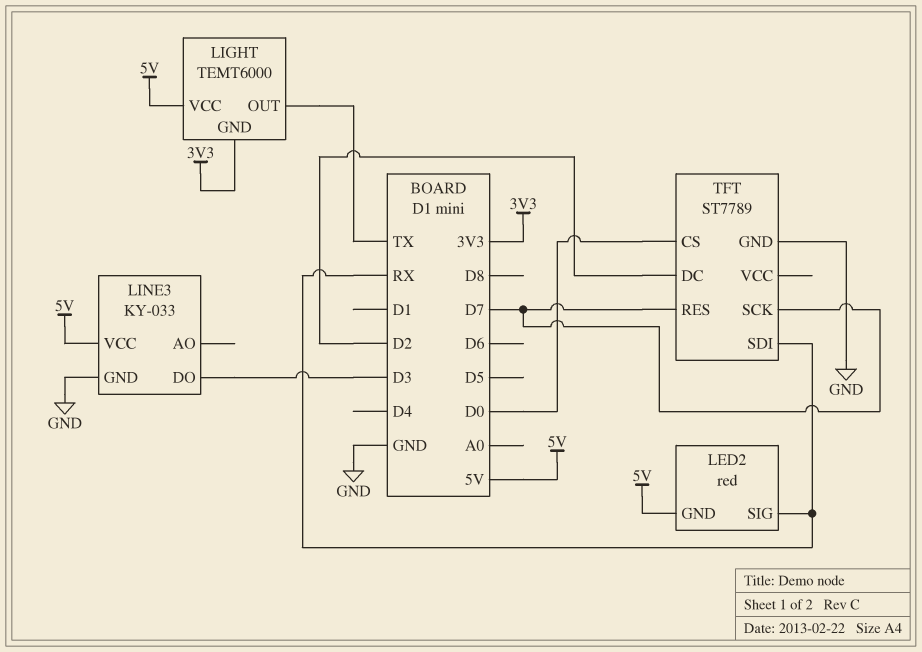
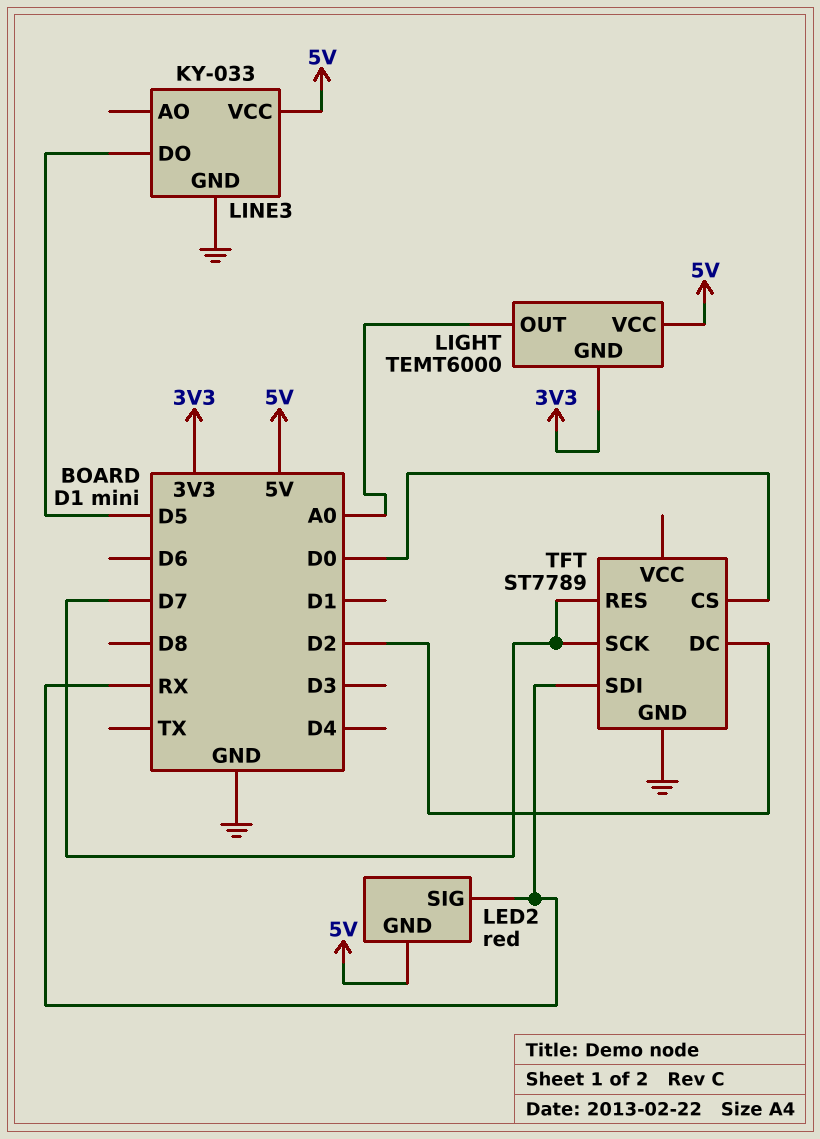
LIGHT pin OUT: TX -> A0
LINE3 pin DO: D3 -> D5

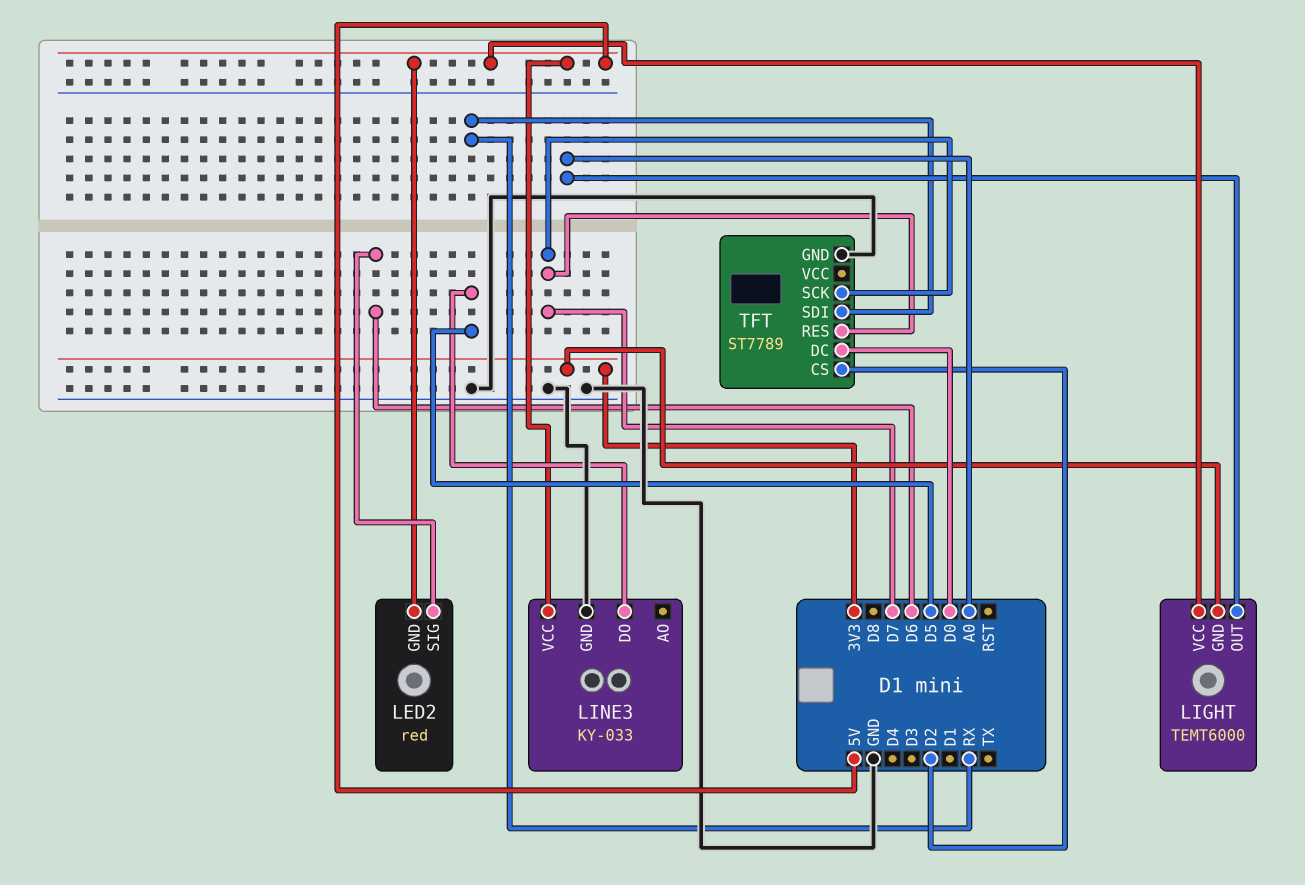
LED2 pin SIG: RX -> D6
TFT pin CS: D0 -> D2
TFT pin DC: D2 -> D0

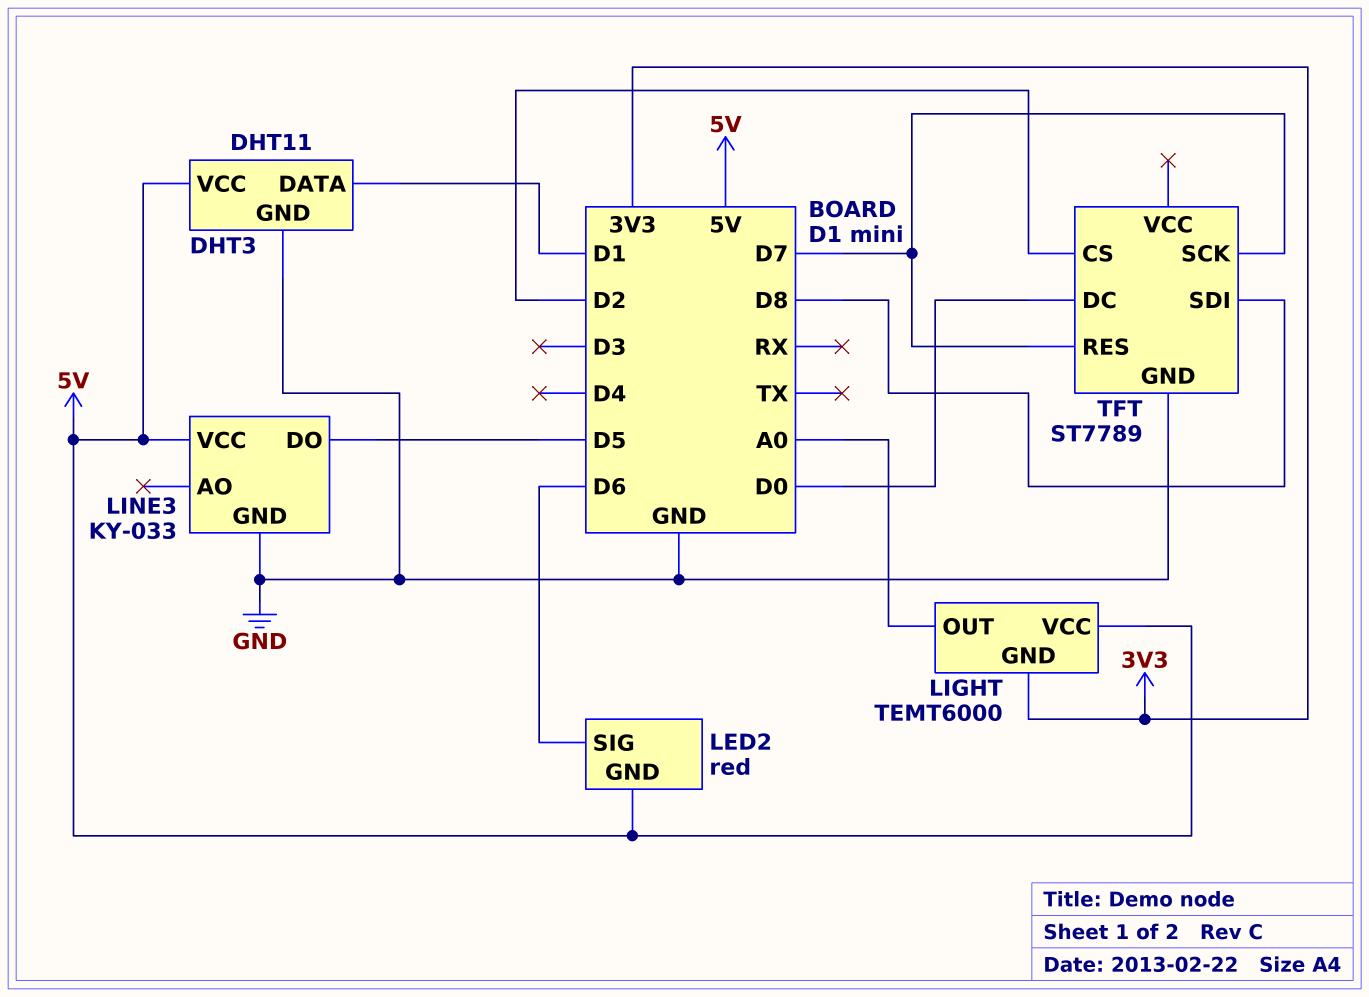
DHT3: none -> DHT11
DHT3 pin DATA: none -> D1
DHT3 pin GND: none -> GND
DHT3 pin VCC: none -> 5V
TFT pin SDI: RX -> D8

